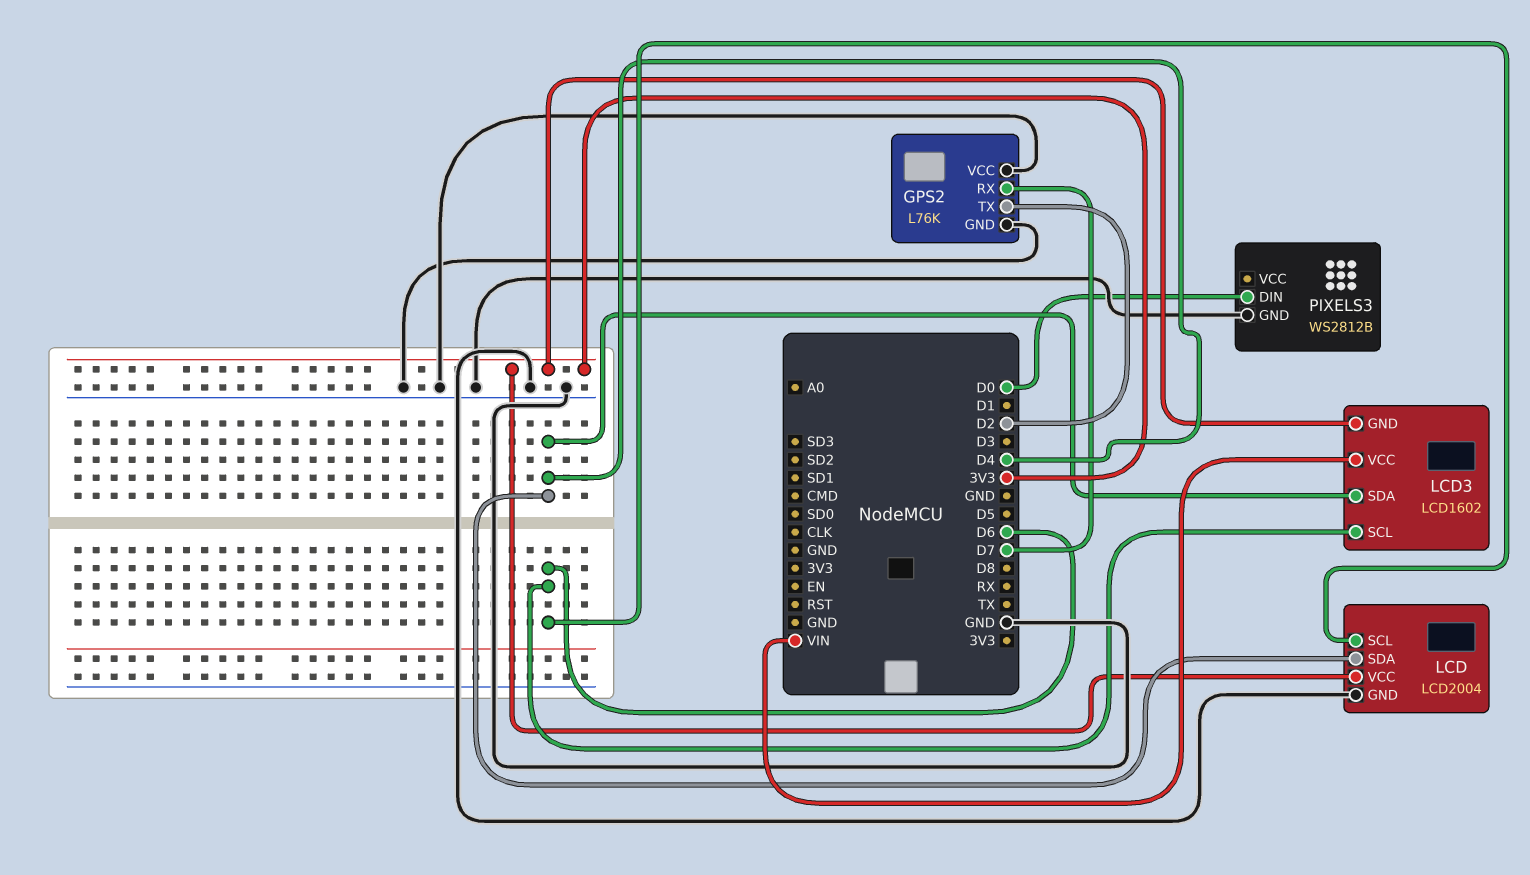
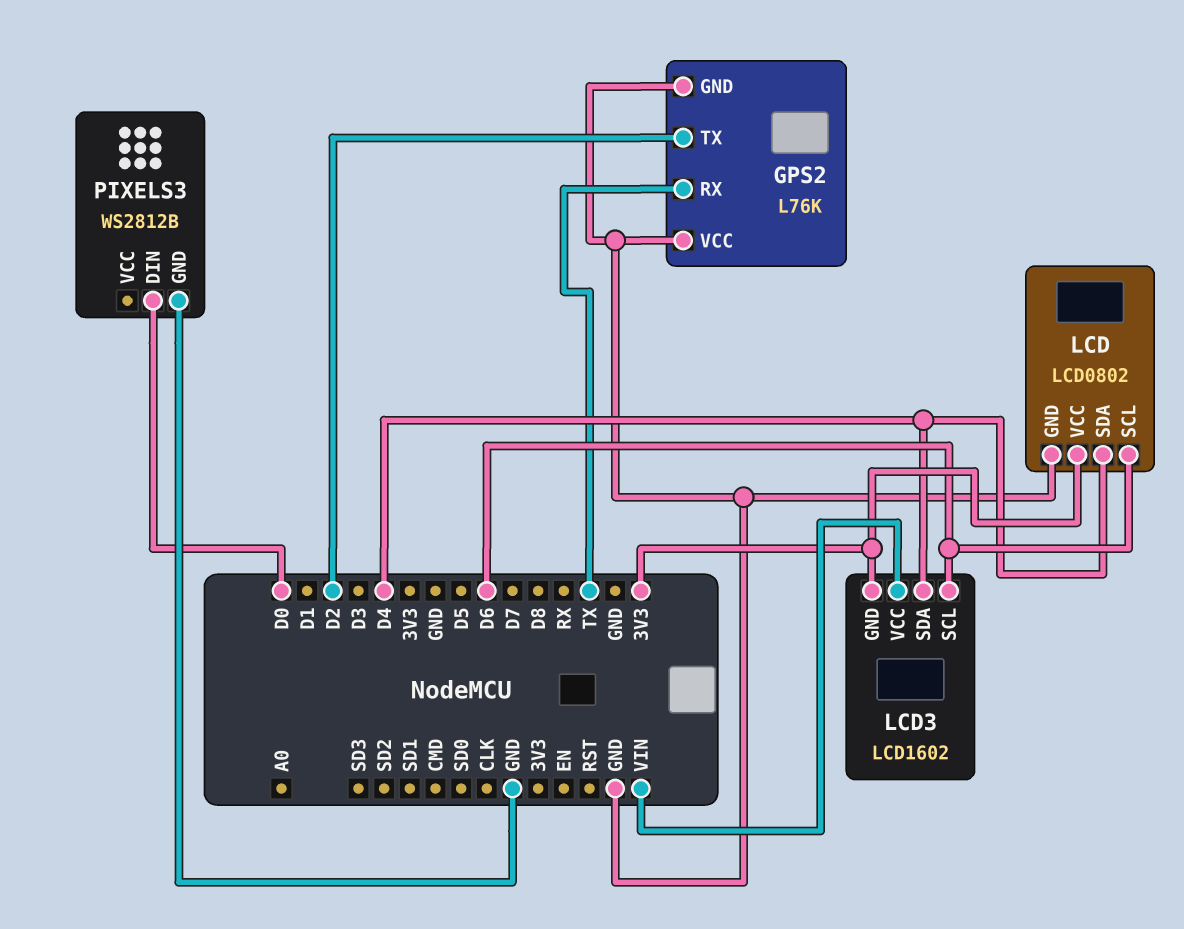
GPS2 pin RX: D7 -> TX
LCD: LCD2004 -> LCD0802

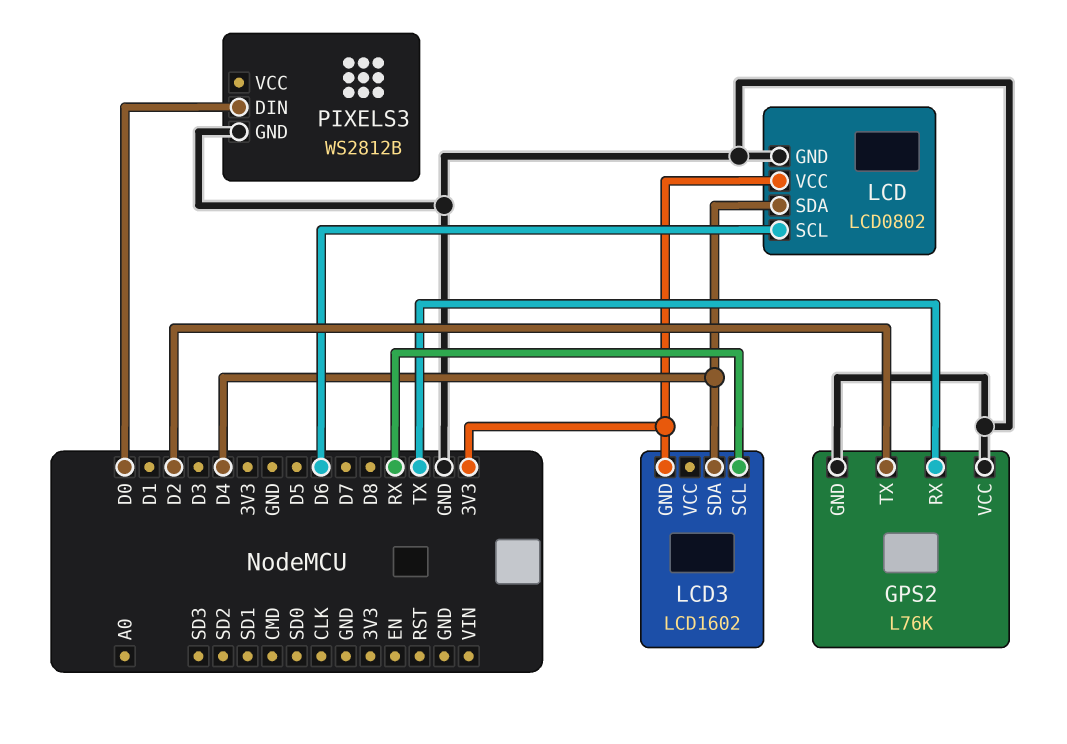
LCD3 pin SCL: D6 -> RX
LCD3 pin VCC: VIN -> none

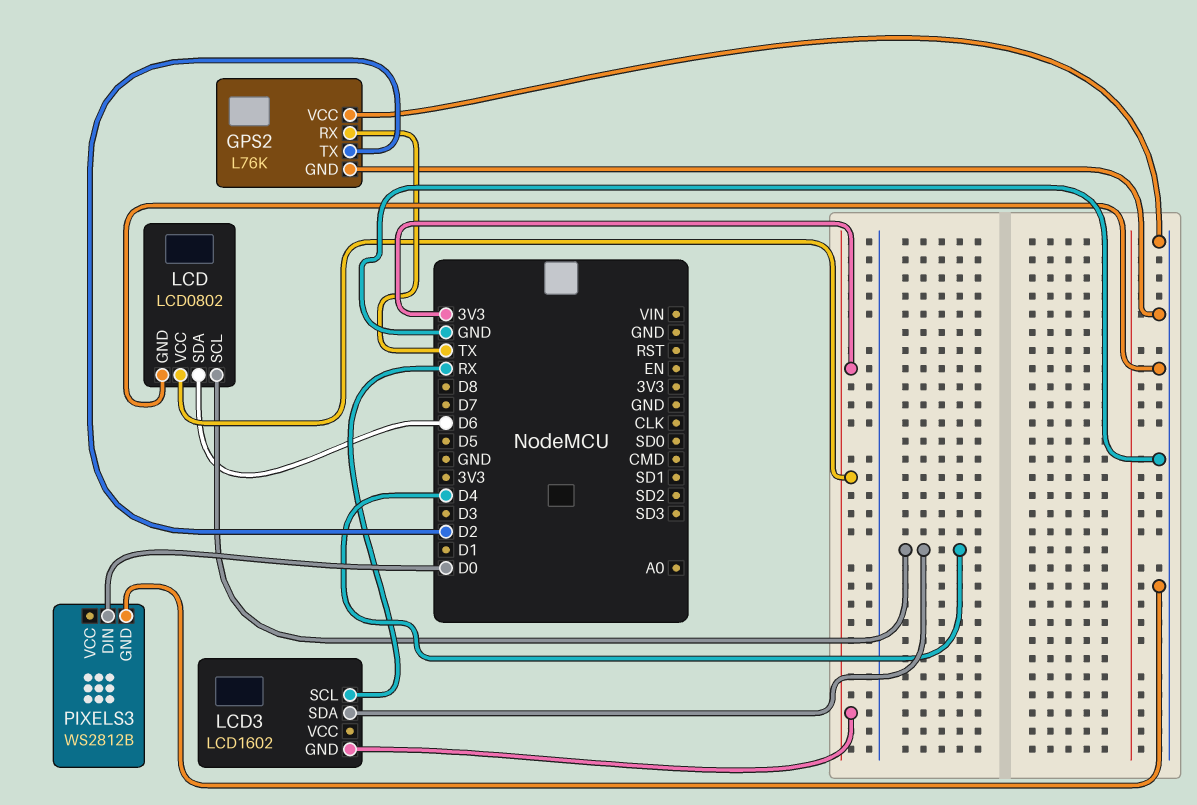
LCD pin SCL: D6 -> D4
LCD pin SDA: D4 -> D6

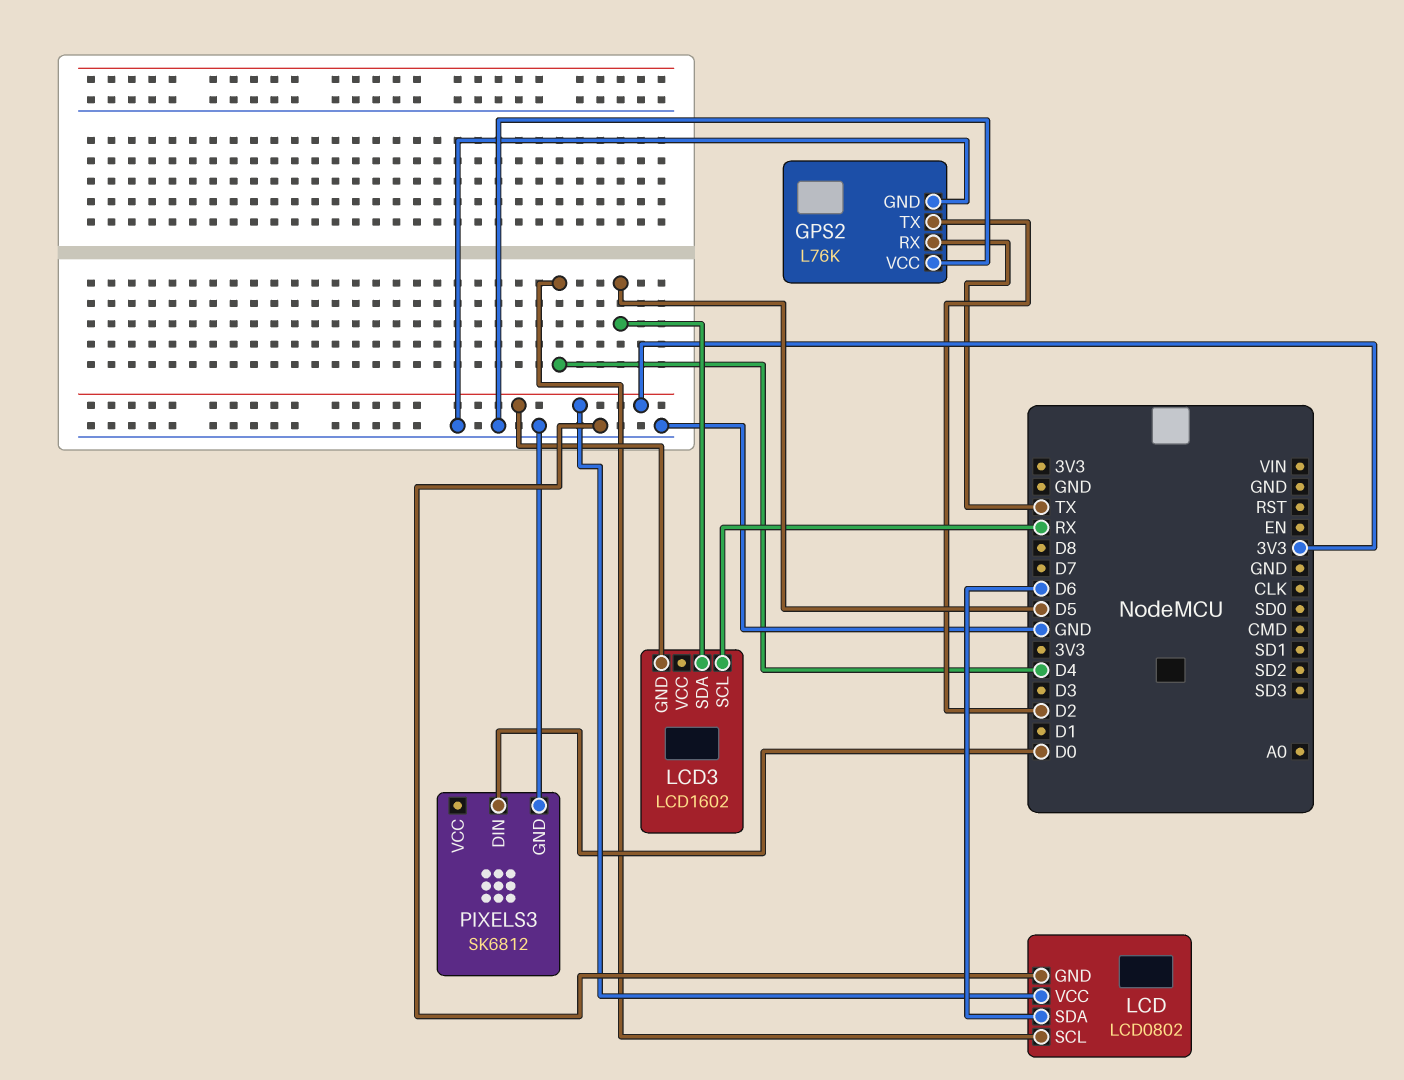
LCD3 pin SDA: D4 -> D5
PIXELS3: WS2812B -> SK6812

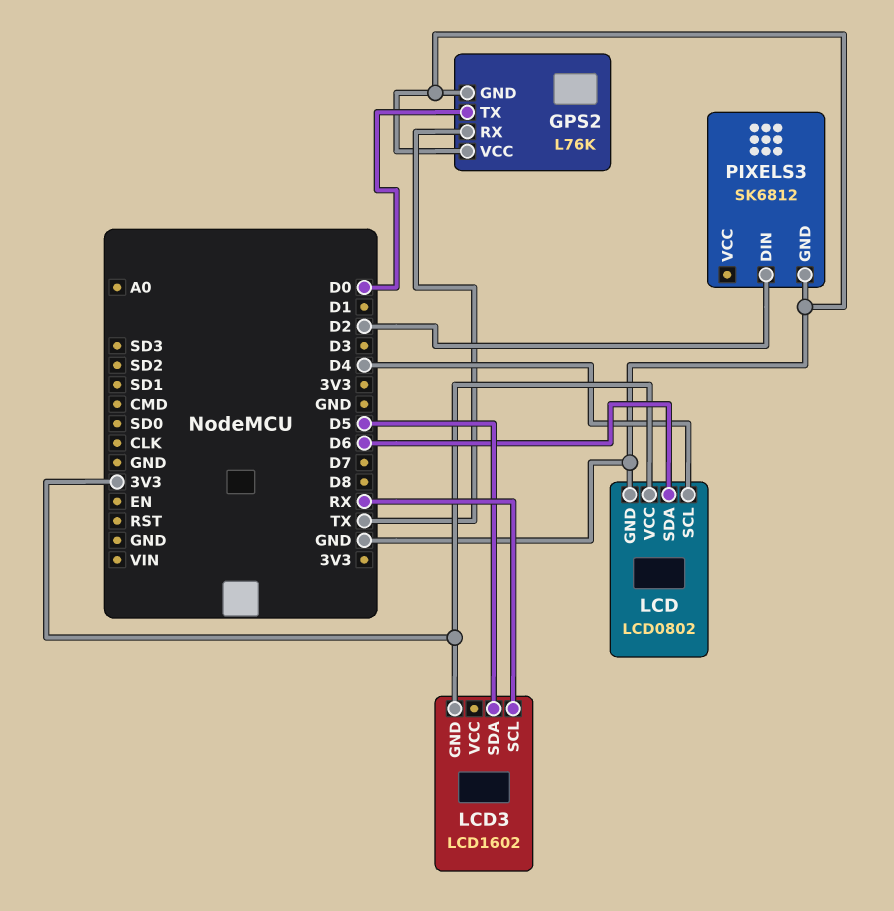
GPS2 pin TX: D2 -> D0
PIXELS3 pin DIN: D0 -> D2

